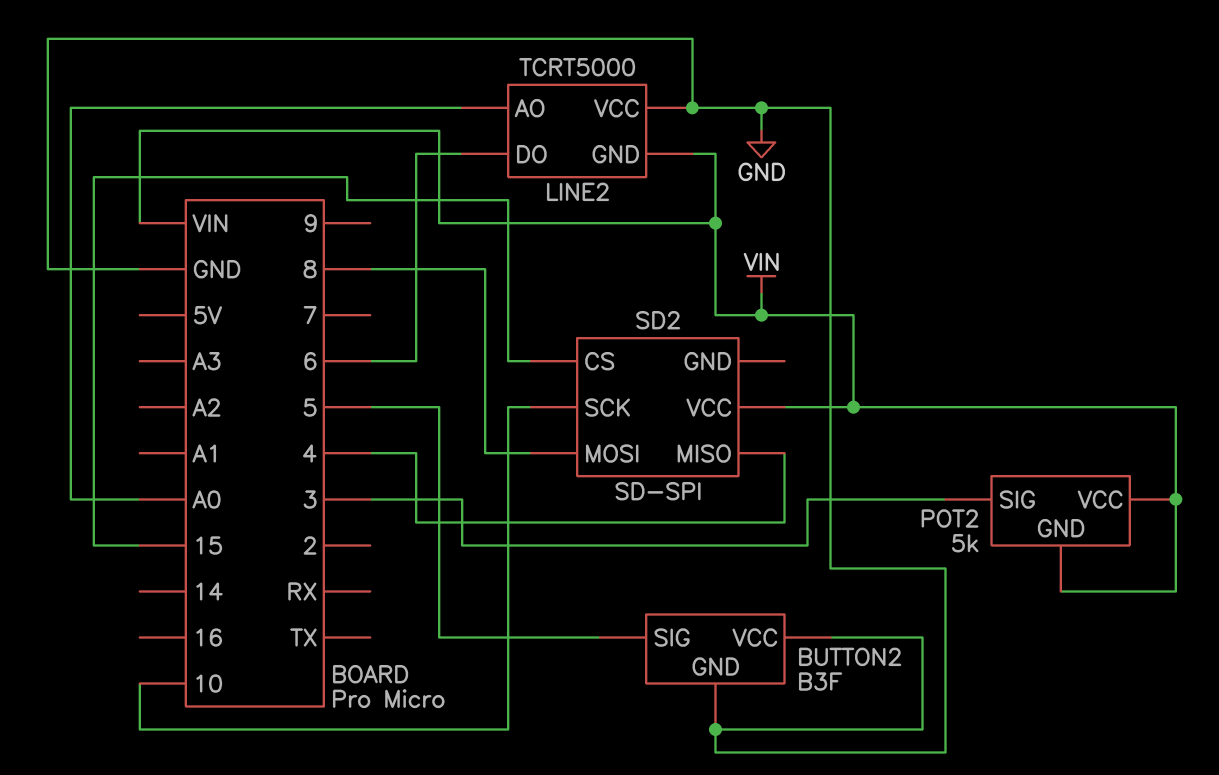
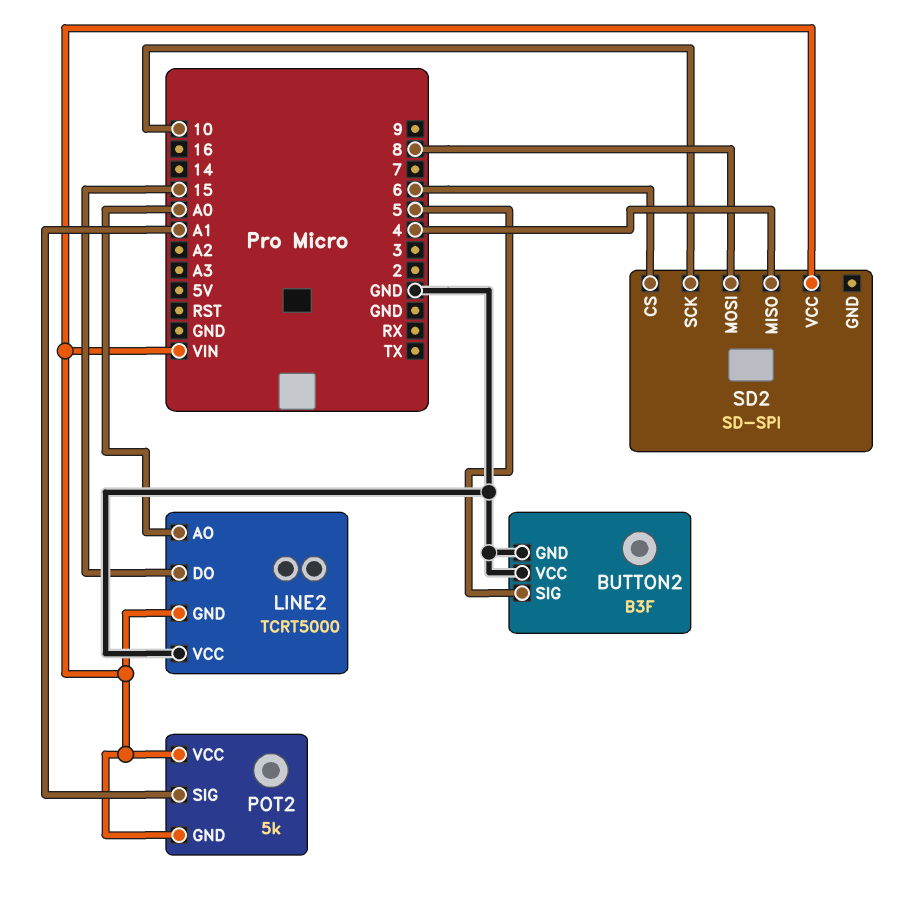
LINE2 pin DO: 6 -> 15
POT2 pin SIG: 3 -> A1
SD2 pin CS: 15 -> 6

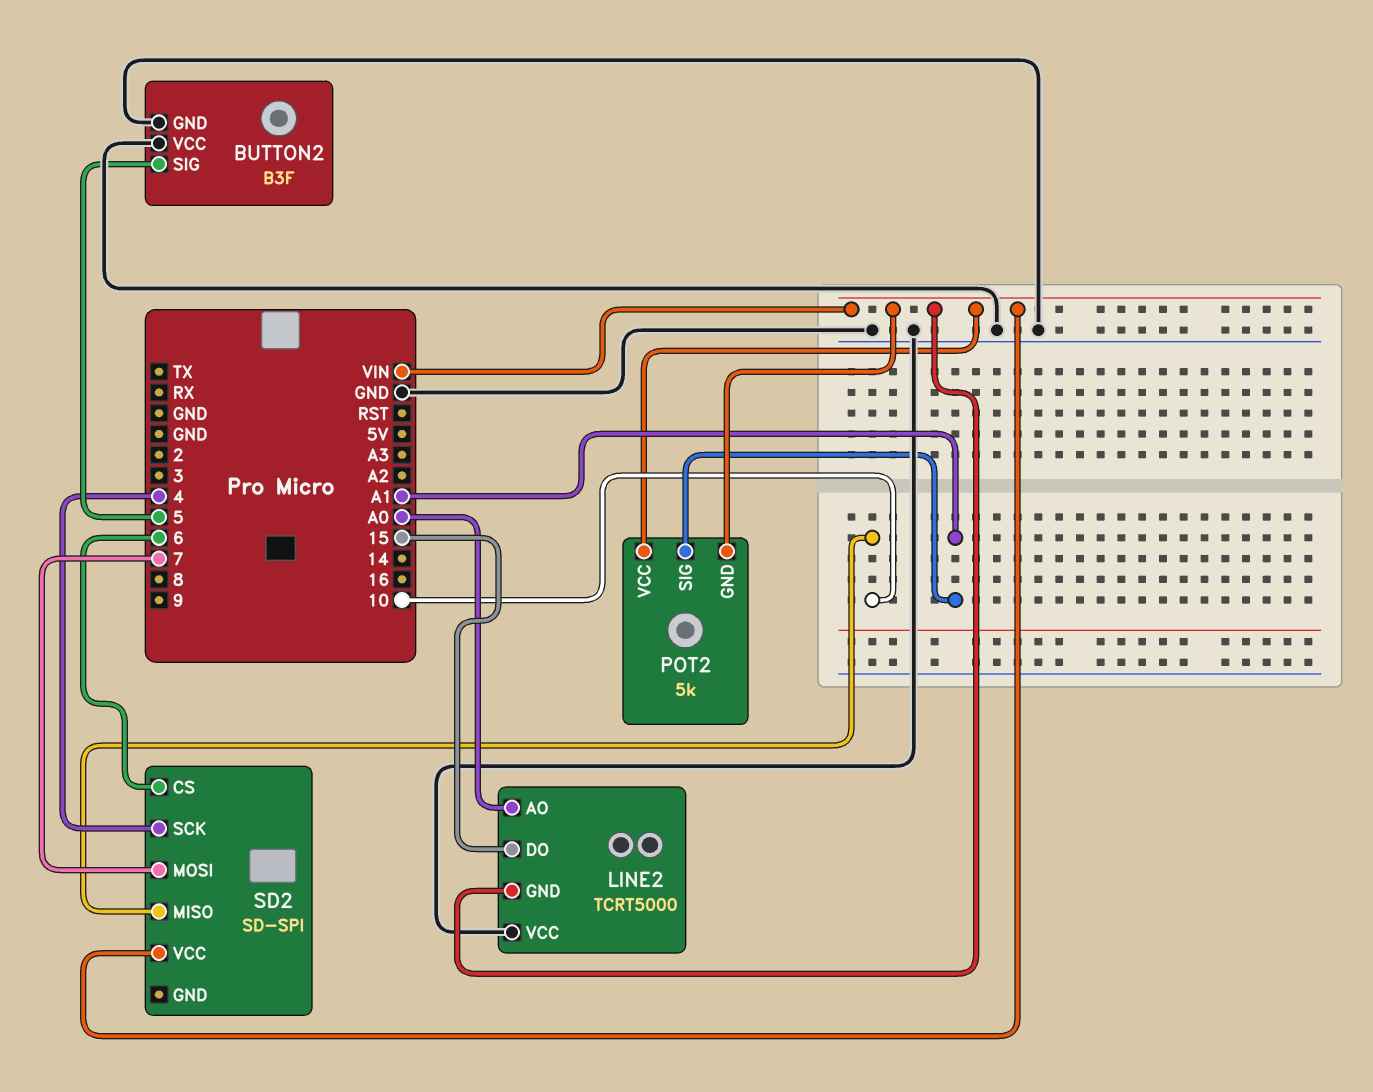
SD2 pin MISO: 4 -> 10
SD2 pin MOSI: 8 -> 7
SD2 pin SCK: 10 -> 4

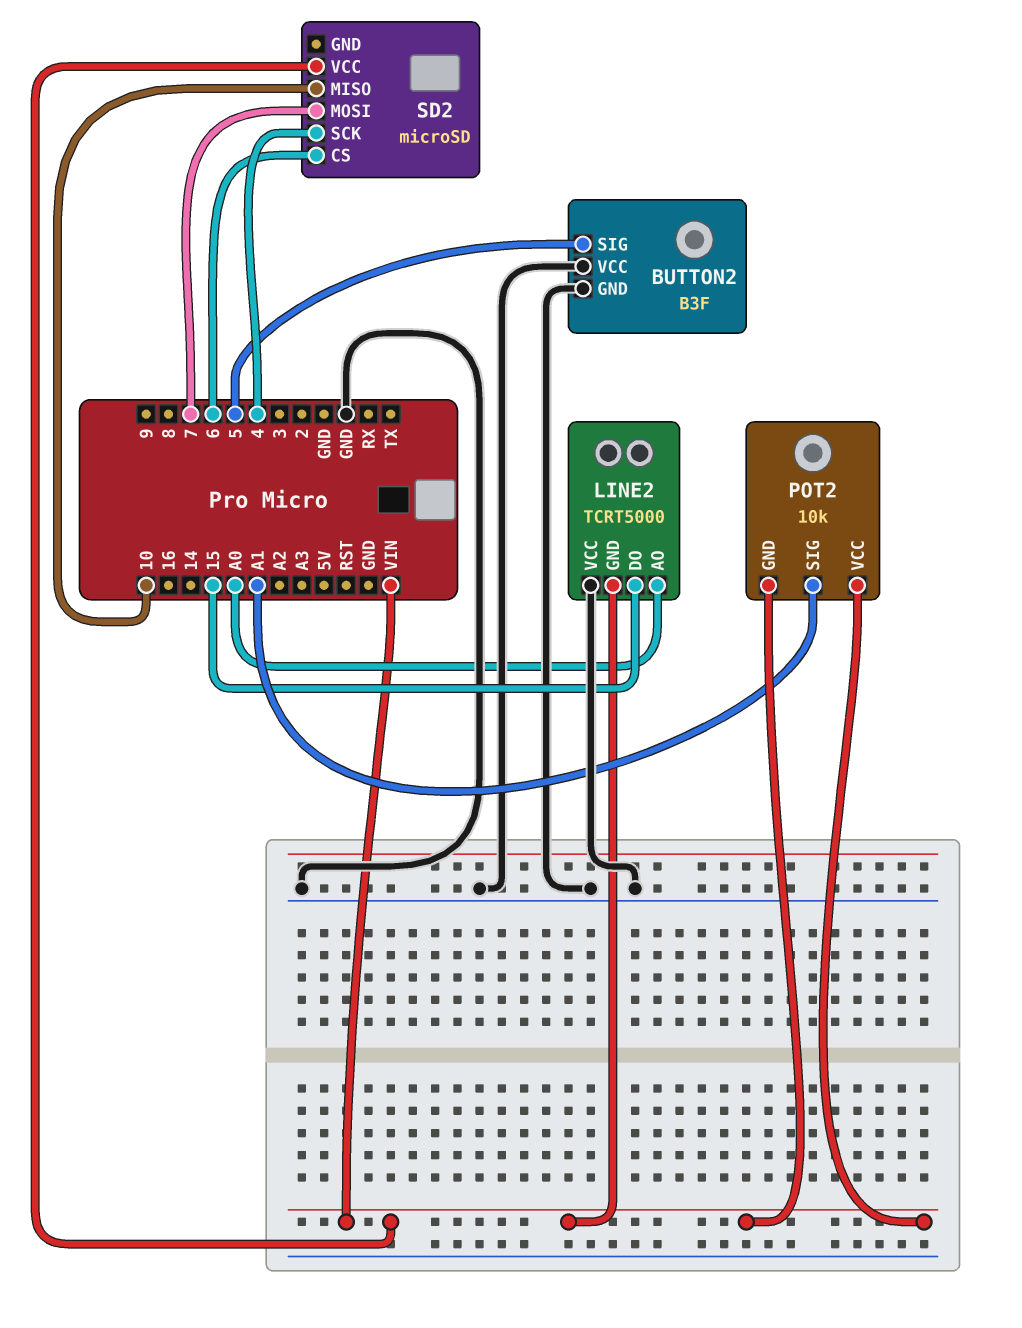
POT2: 5k -> 10k
SD2: SD-SPI -> microSD

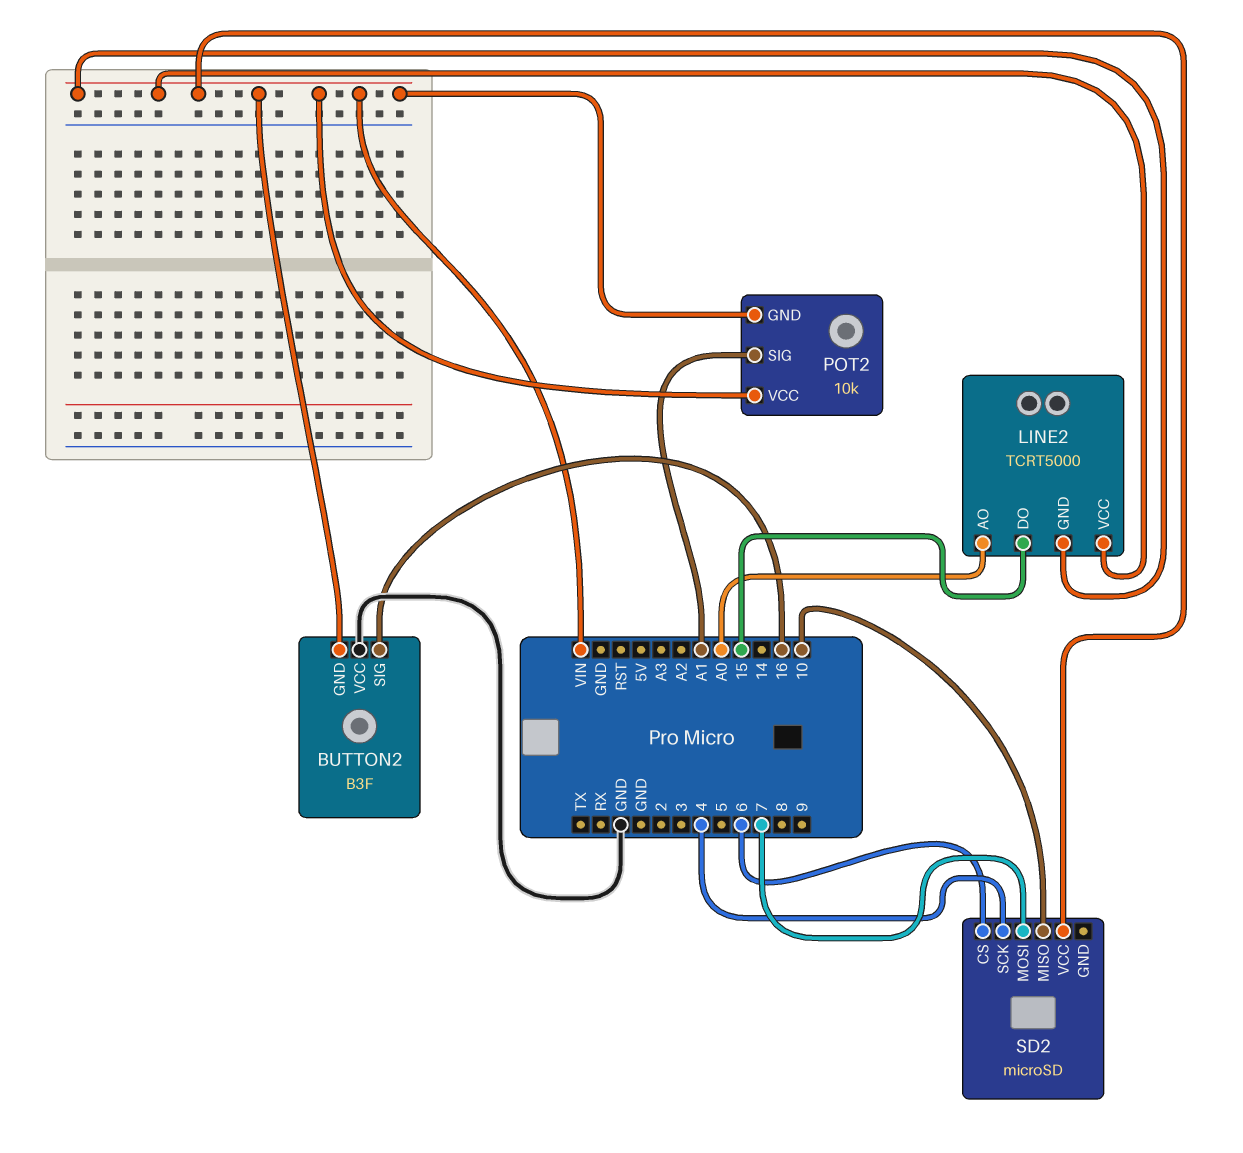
BUTTON2 pin GND: GND -> VIN
BUTTON2 pin SIG: 5 -> 16
LINE2 pin VCC: GND -> VIN

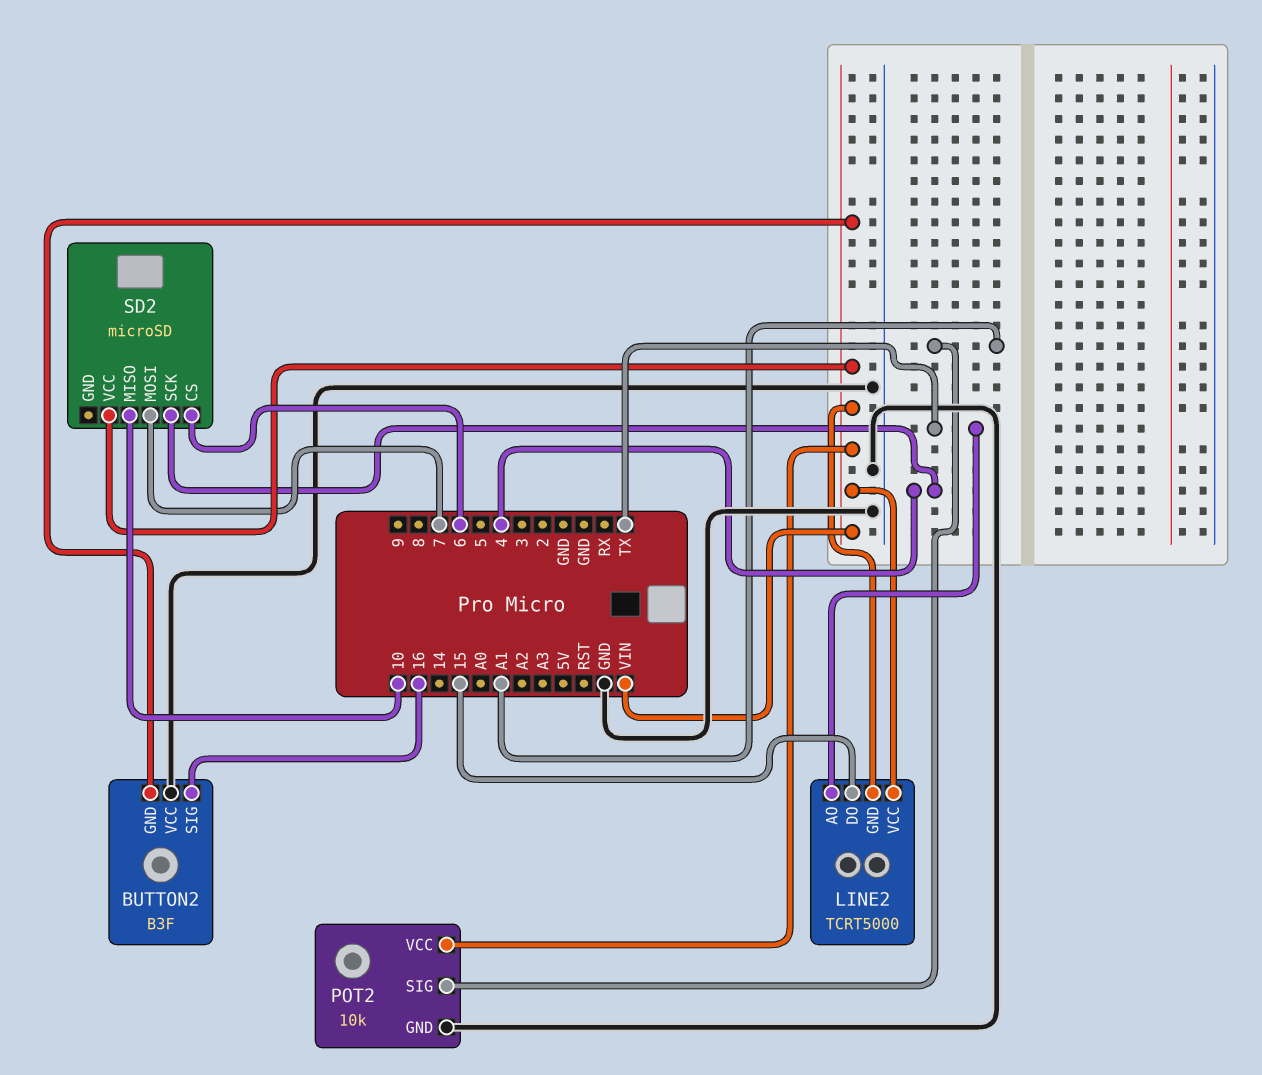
LINE2 pin AO: A0 -> TX
POT2 pin GND: VIN -> GND

